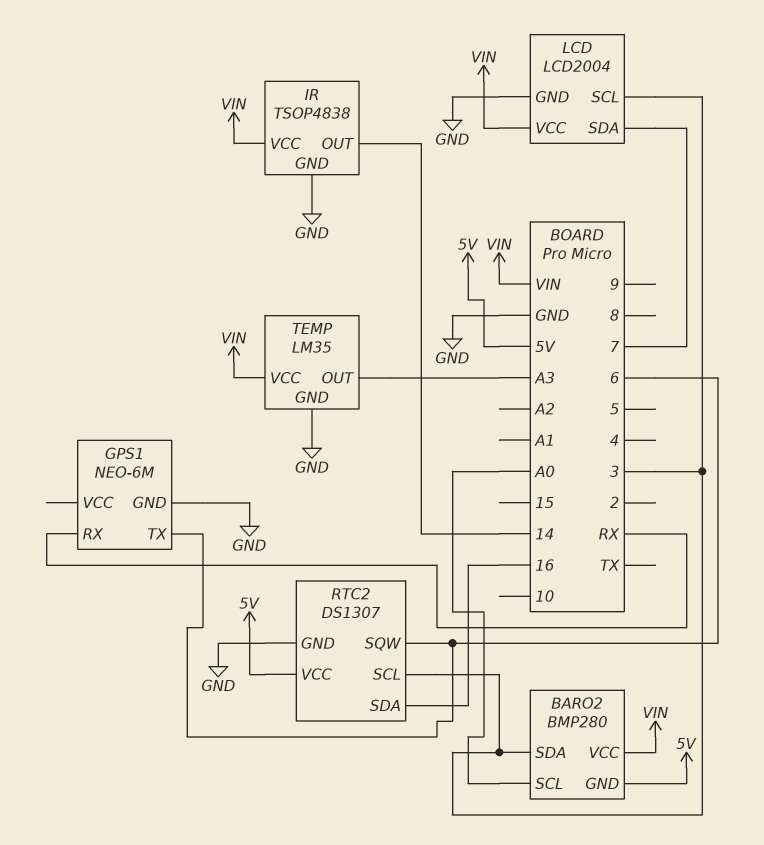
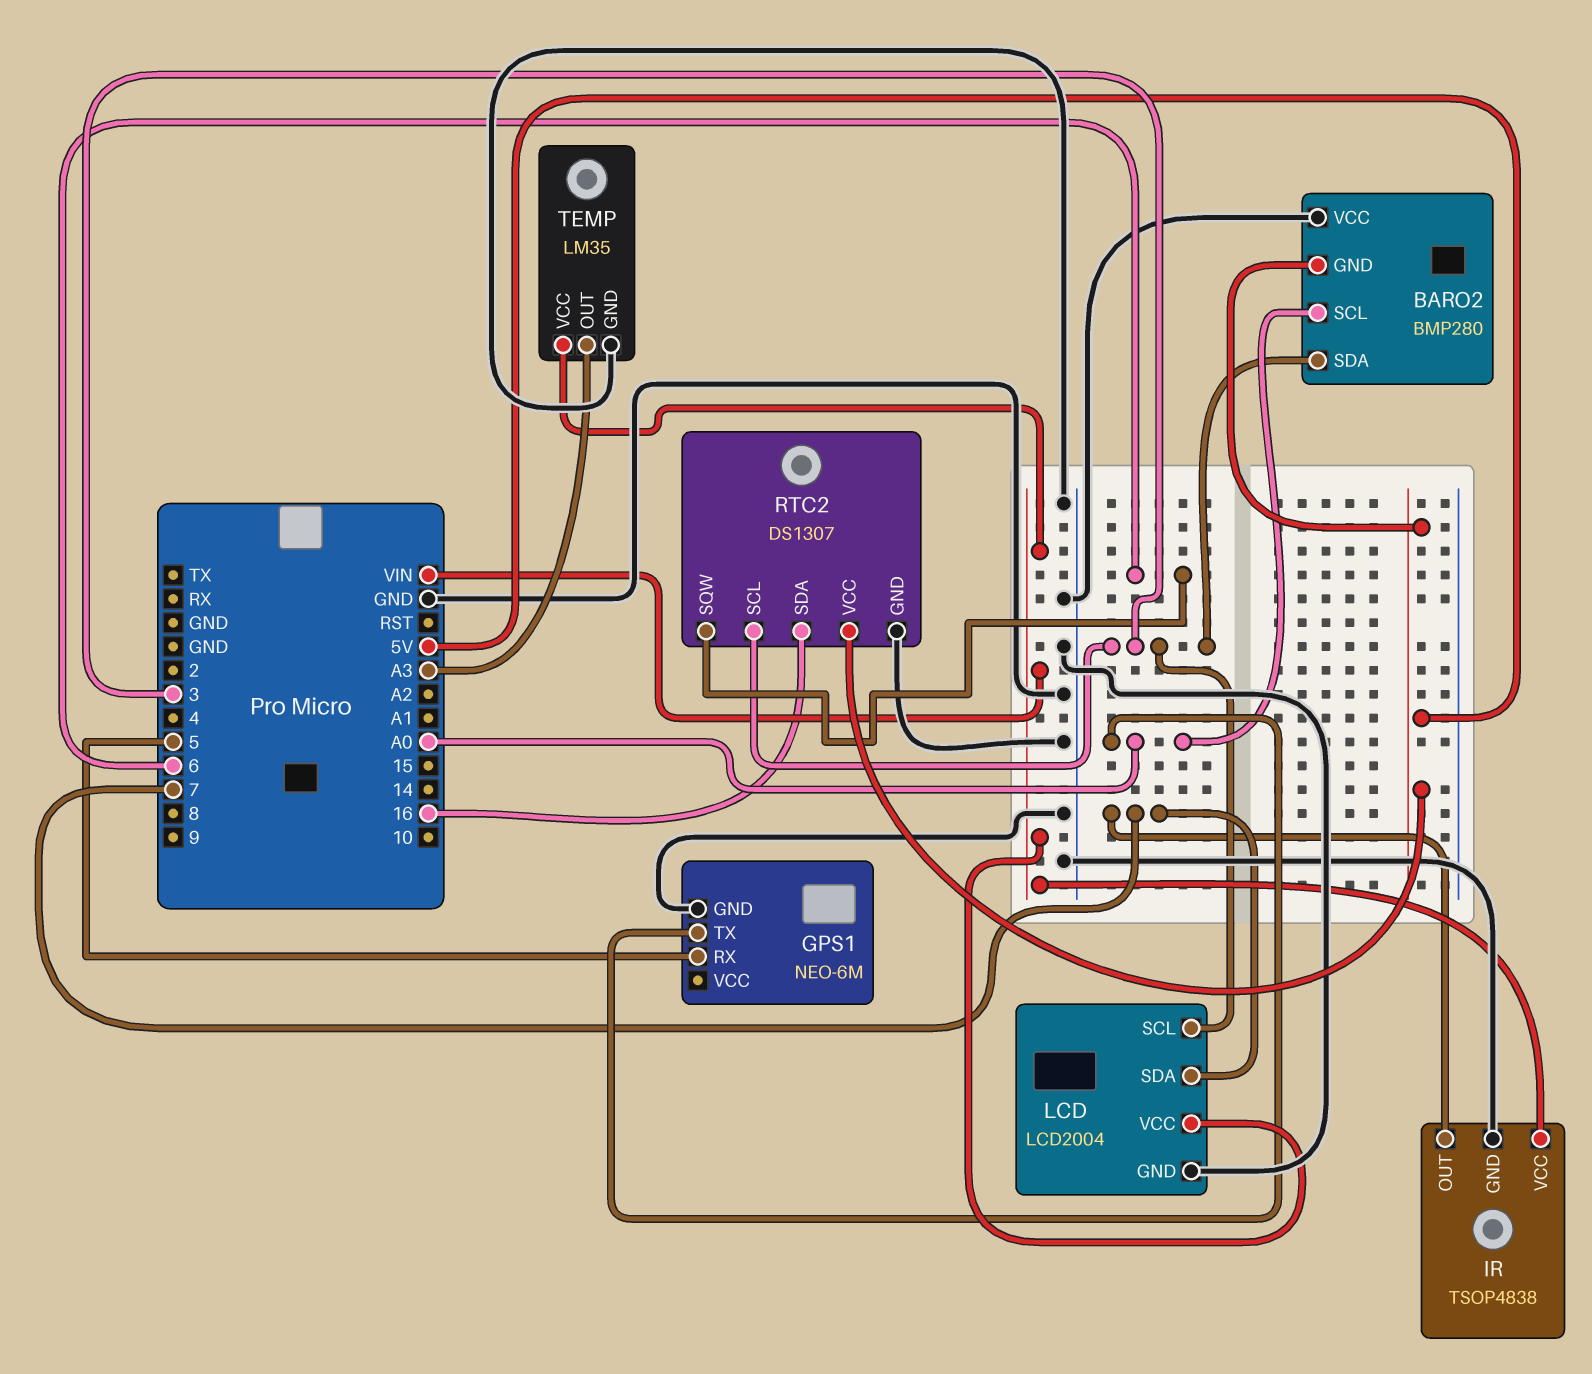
BARO2 pin VCC: VIN -> GND
GPS1 pin RX: RX -> 5
GPS1 pin TX: 6 -> A0
IR pin OUT: 14 -> 7

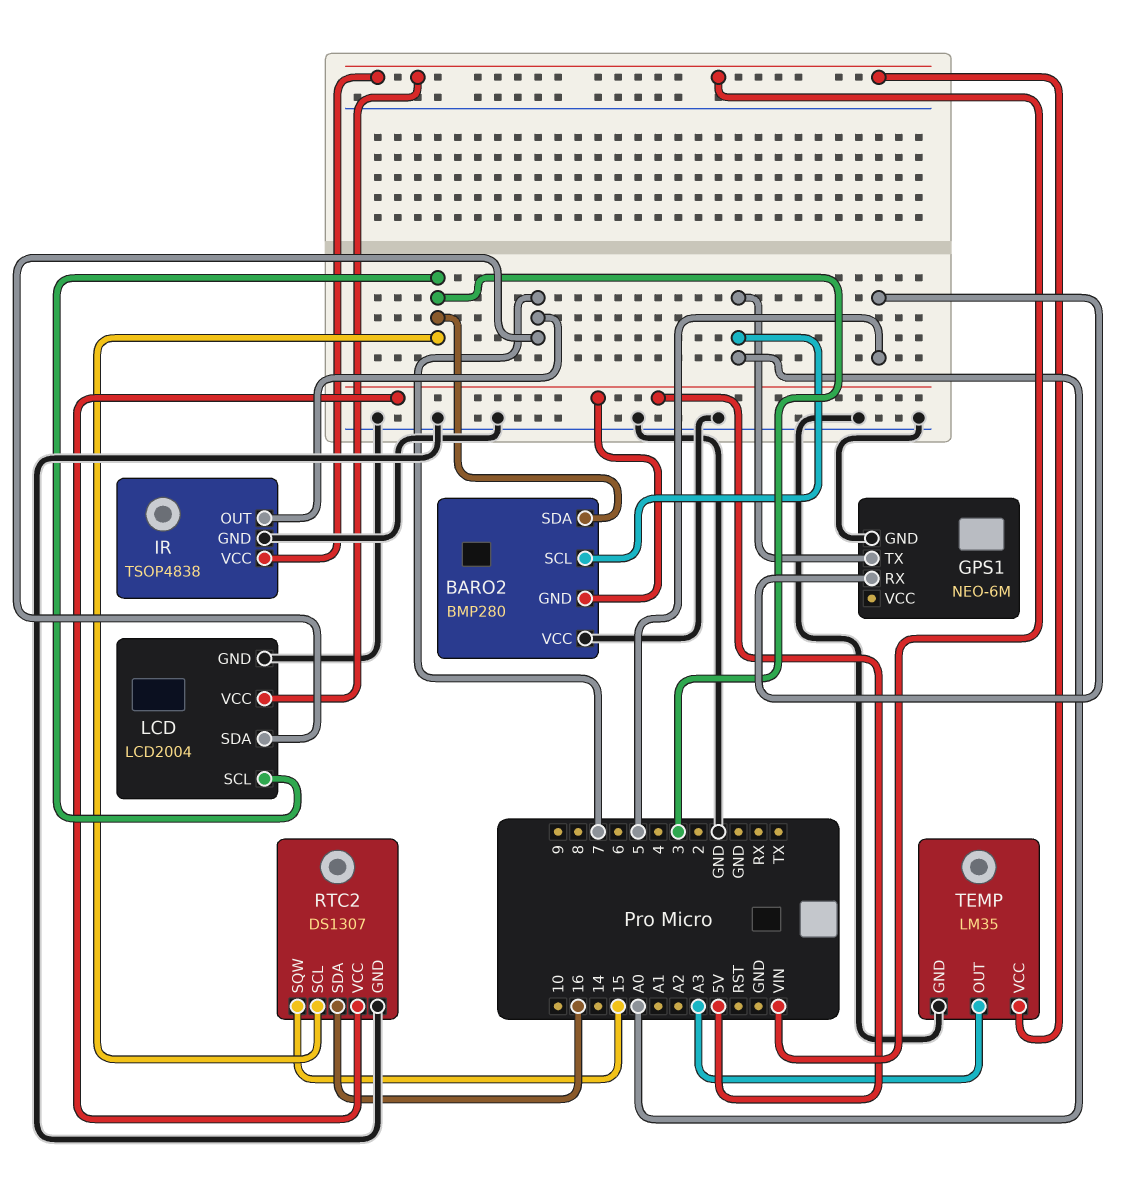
RTC2 pin SQW: 6 -> 15

